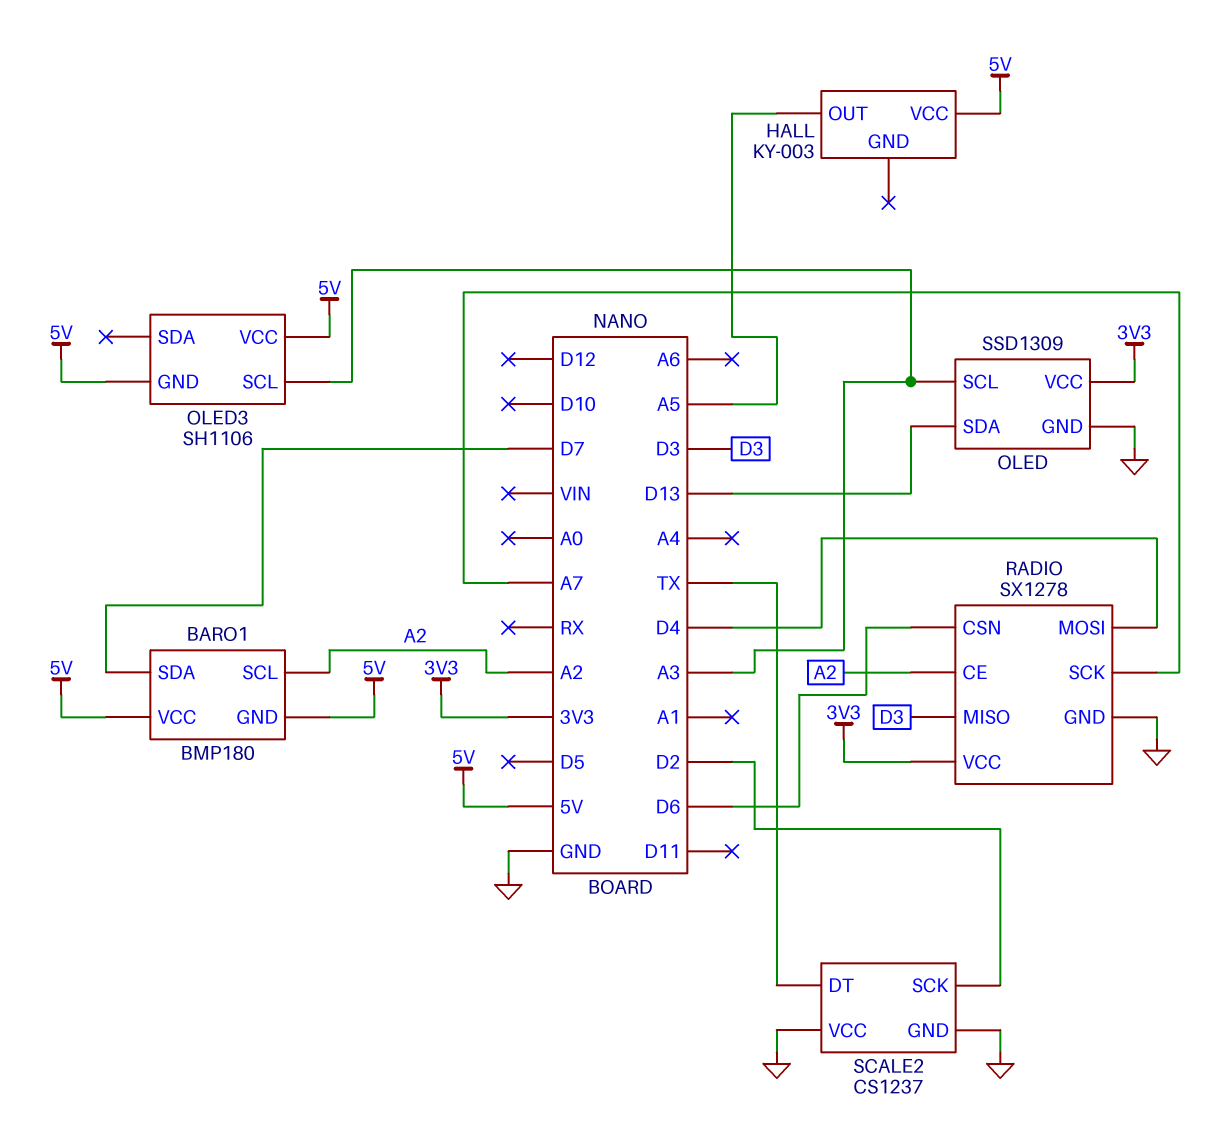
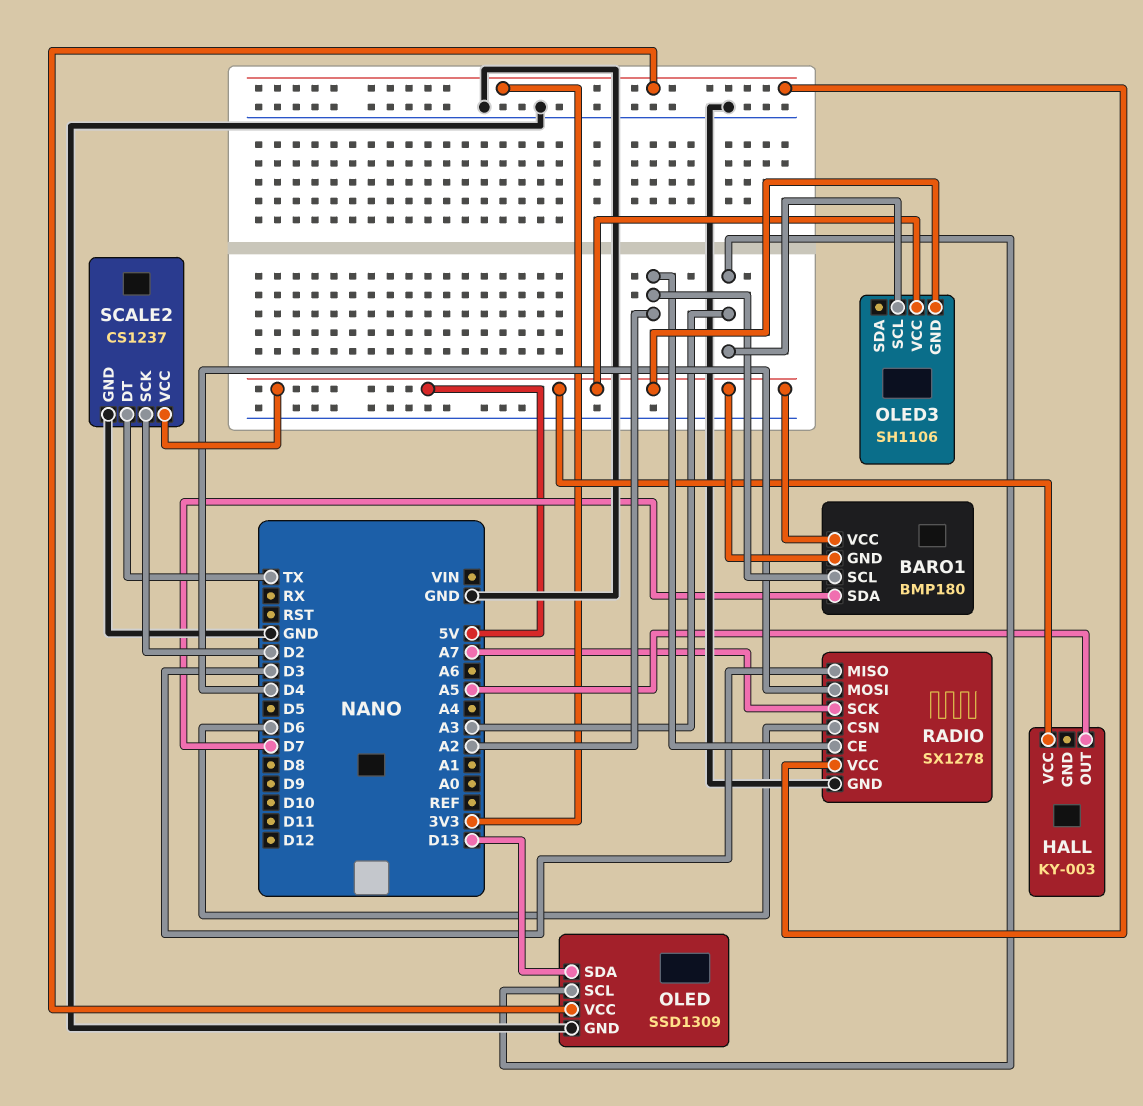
SCALE2 pin VCC: GND -> 5V

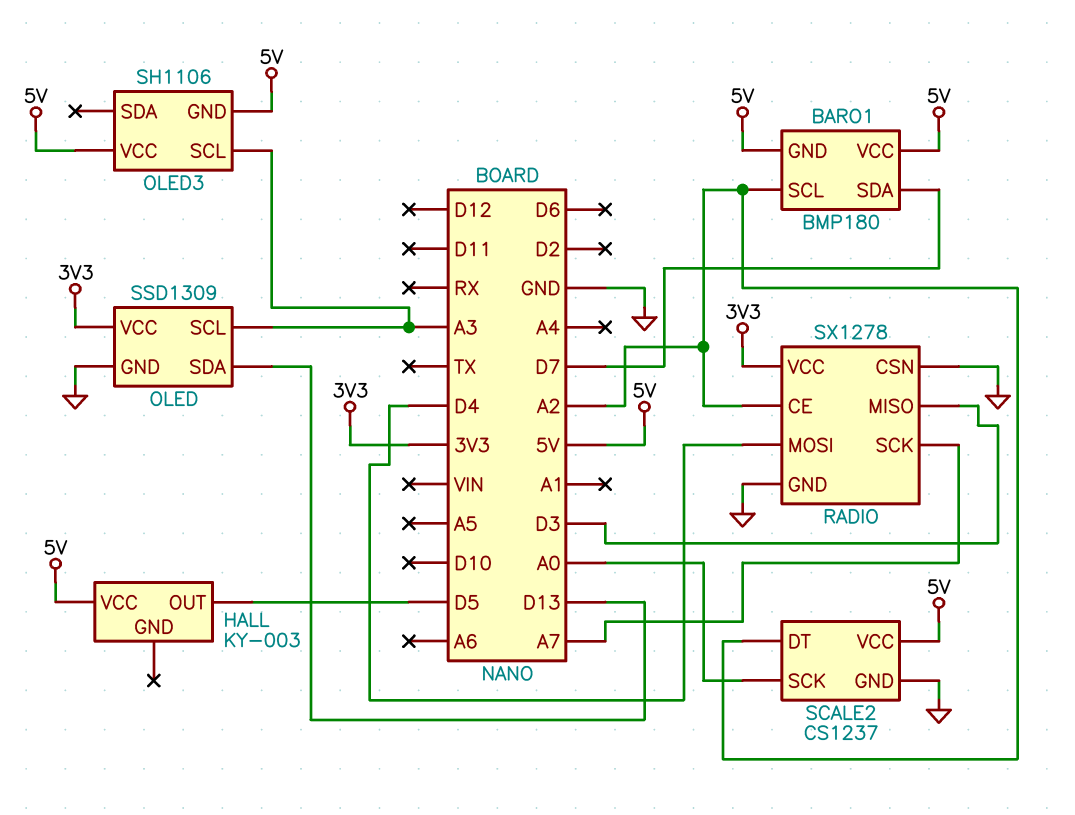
HALL pin OUT: A5 -> D5
RADIO pin CSN: D6 -> GND
SCALE2 pin DT: TX -> A2
SCALE2 pin SCK: D2 -> A0

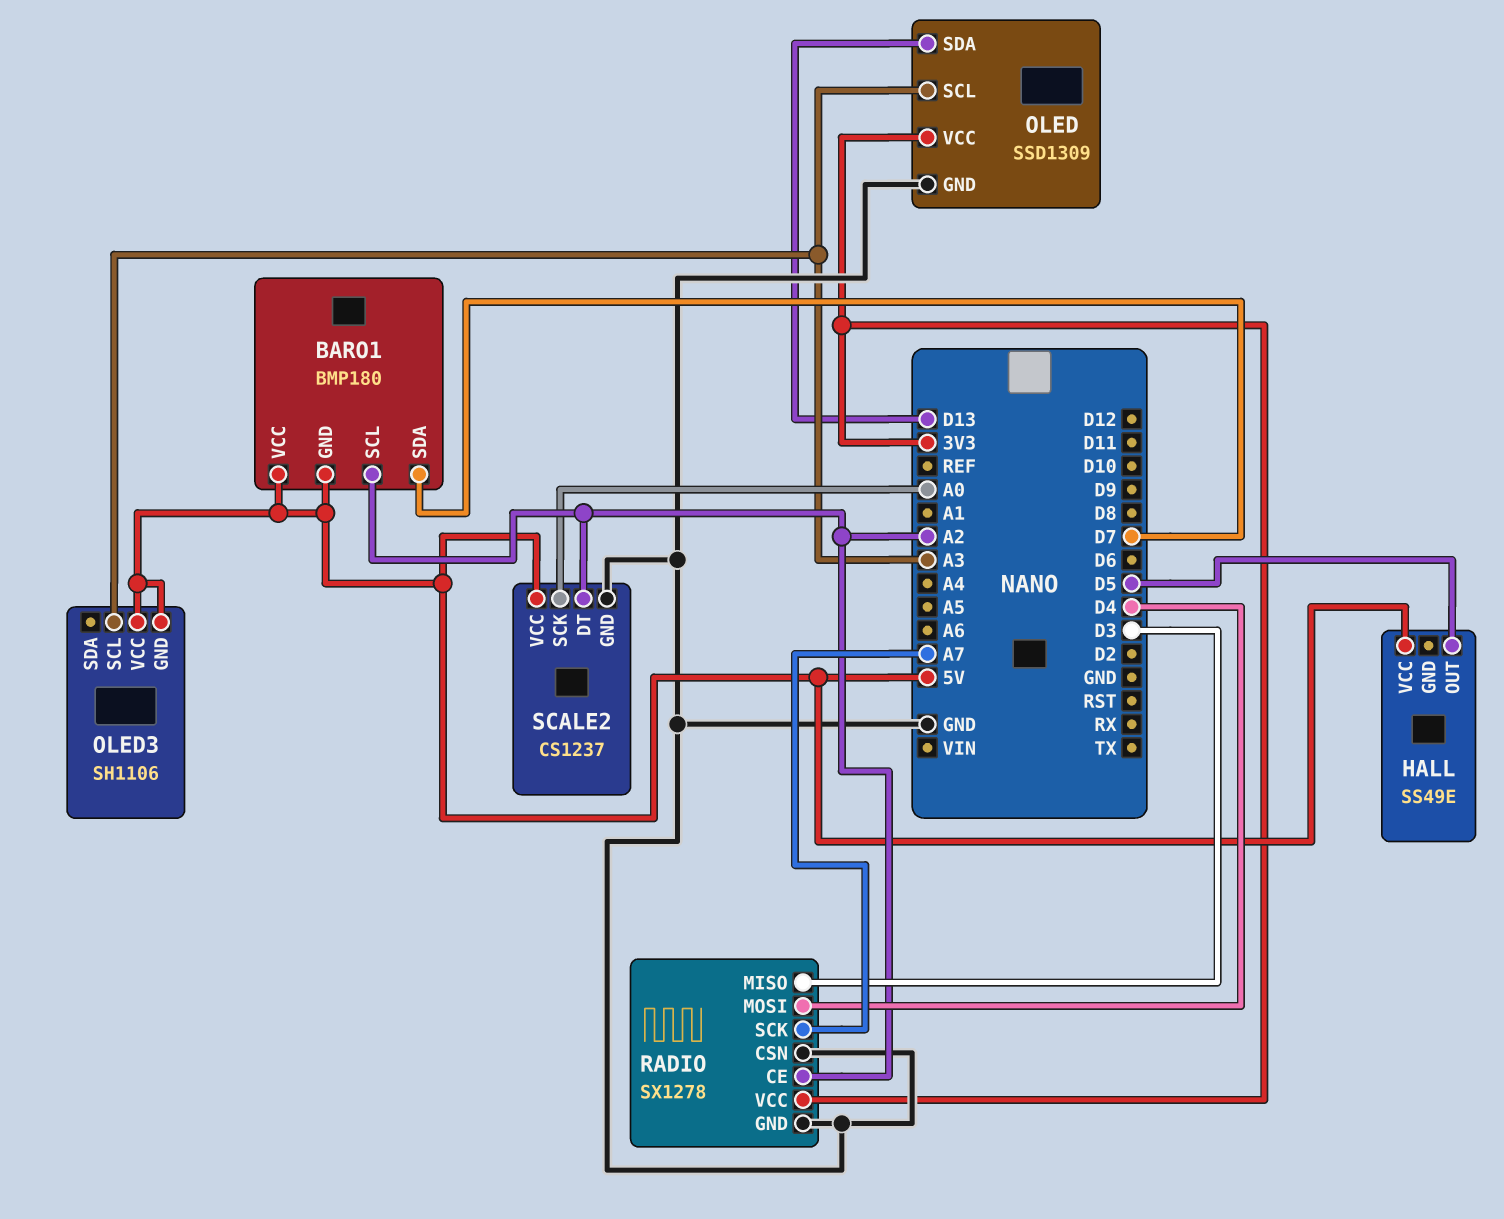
HALL: KY-003 -> SS49E

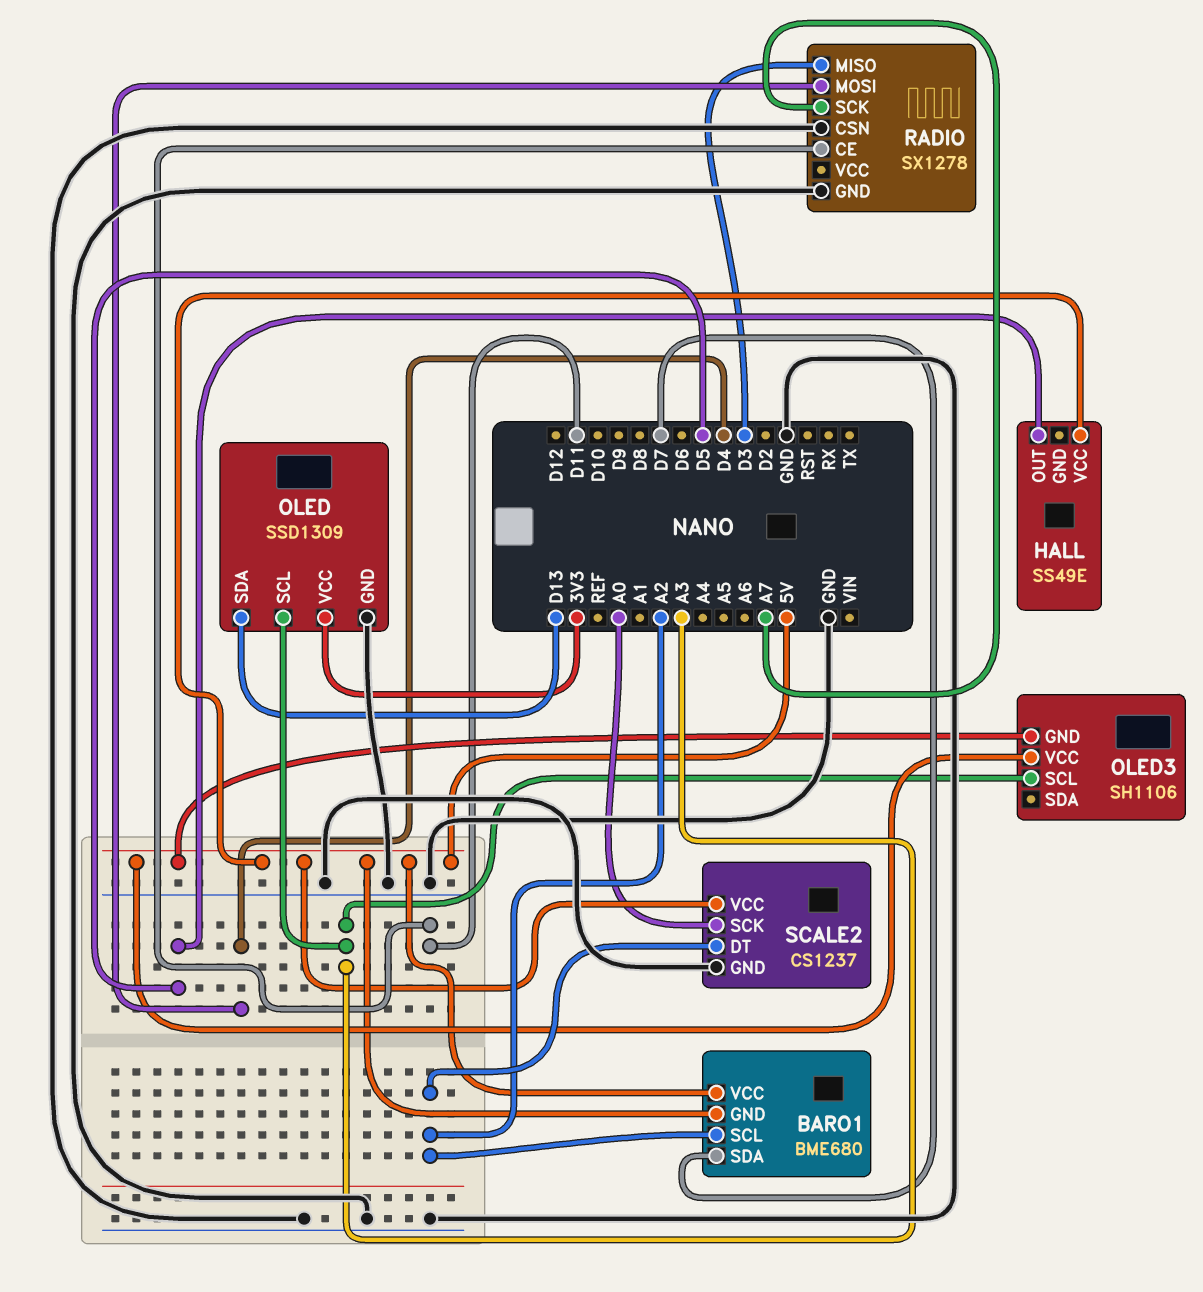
BARO1: BMP180 -> BME680
RADIO pin CE: A2 -> D11
RADIO pin VCC: 3V3 -> none

